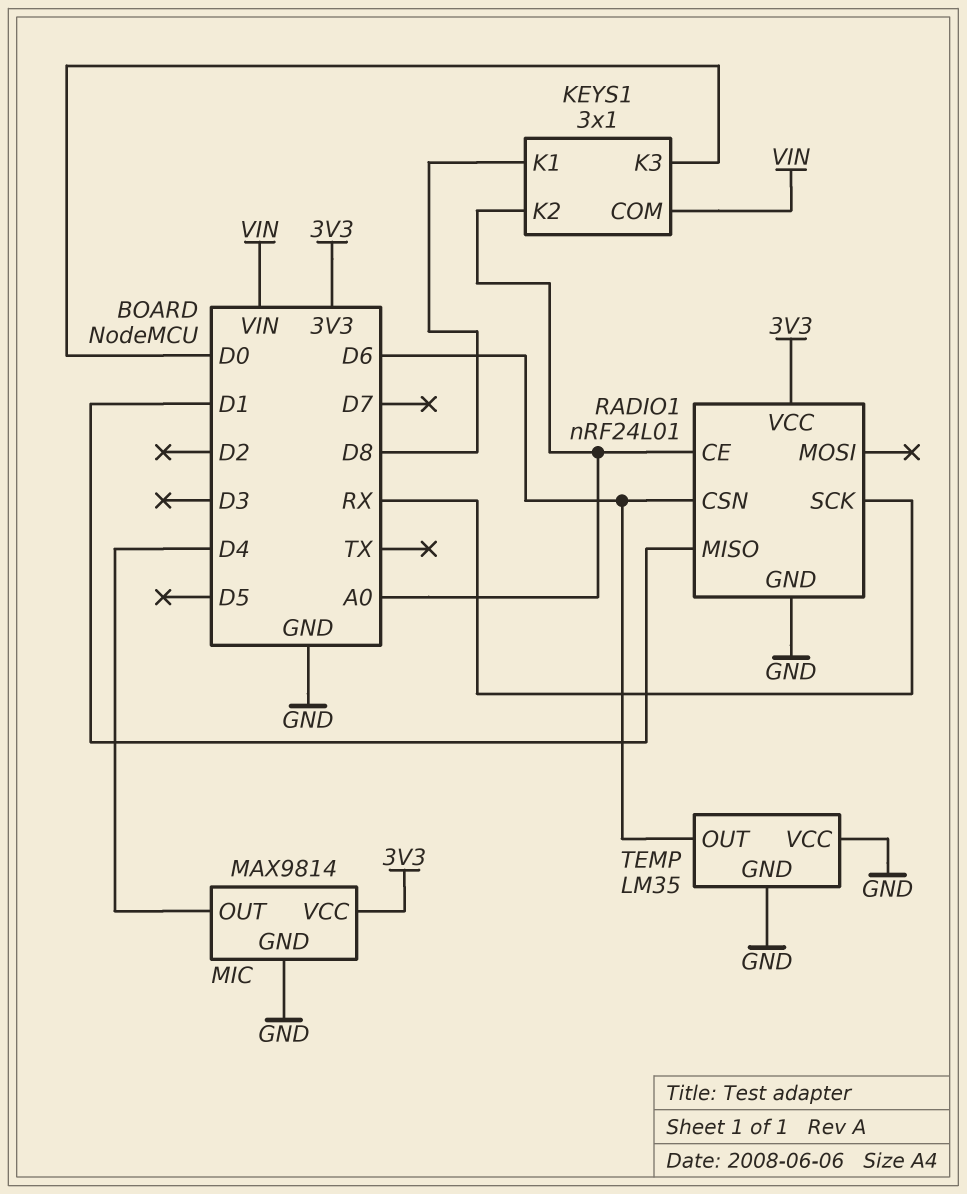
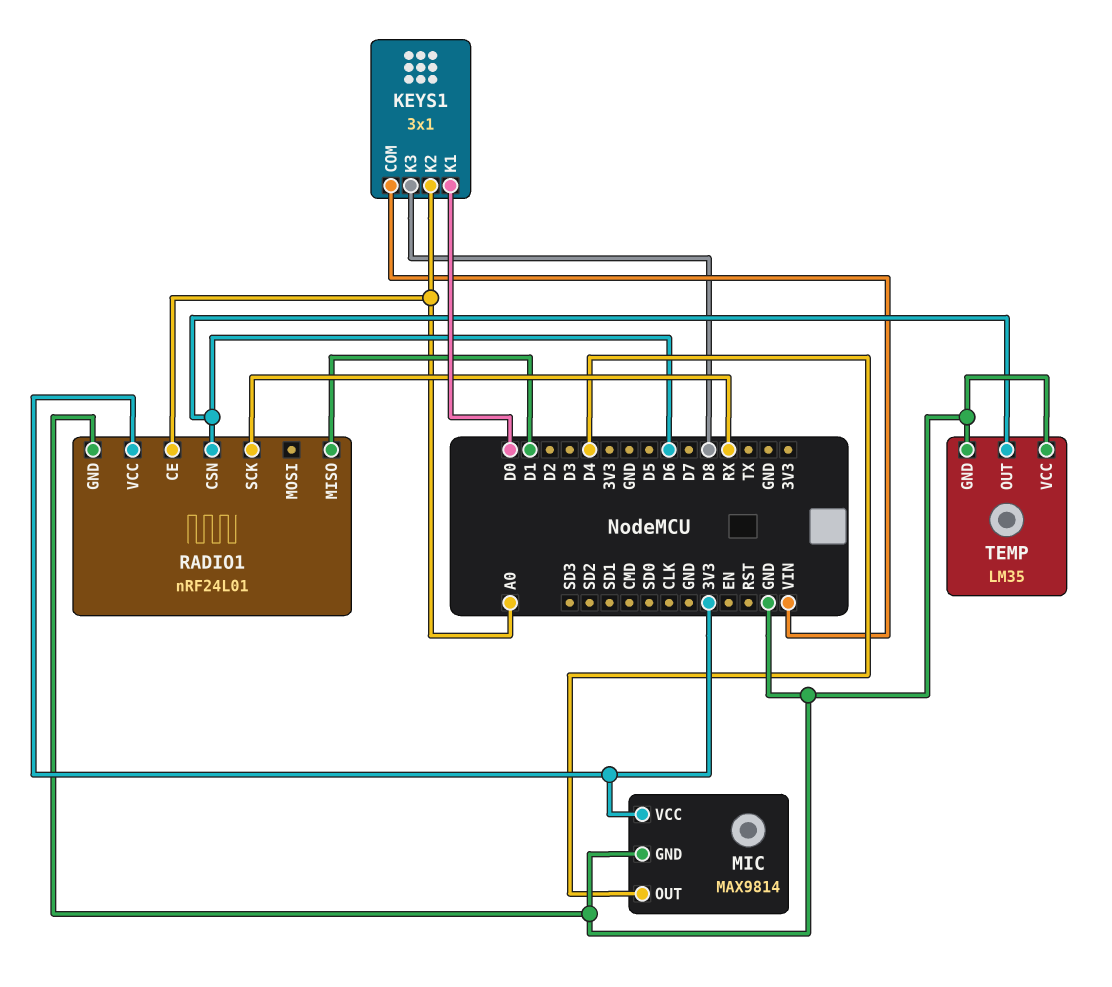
KEYS1 pin K1: D8 -> D0
KEYS1 pin K3: D0 -> D8

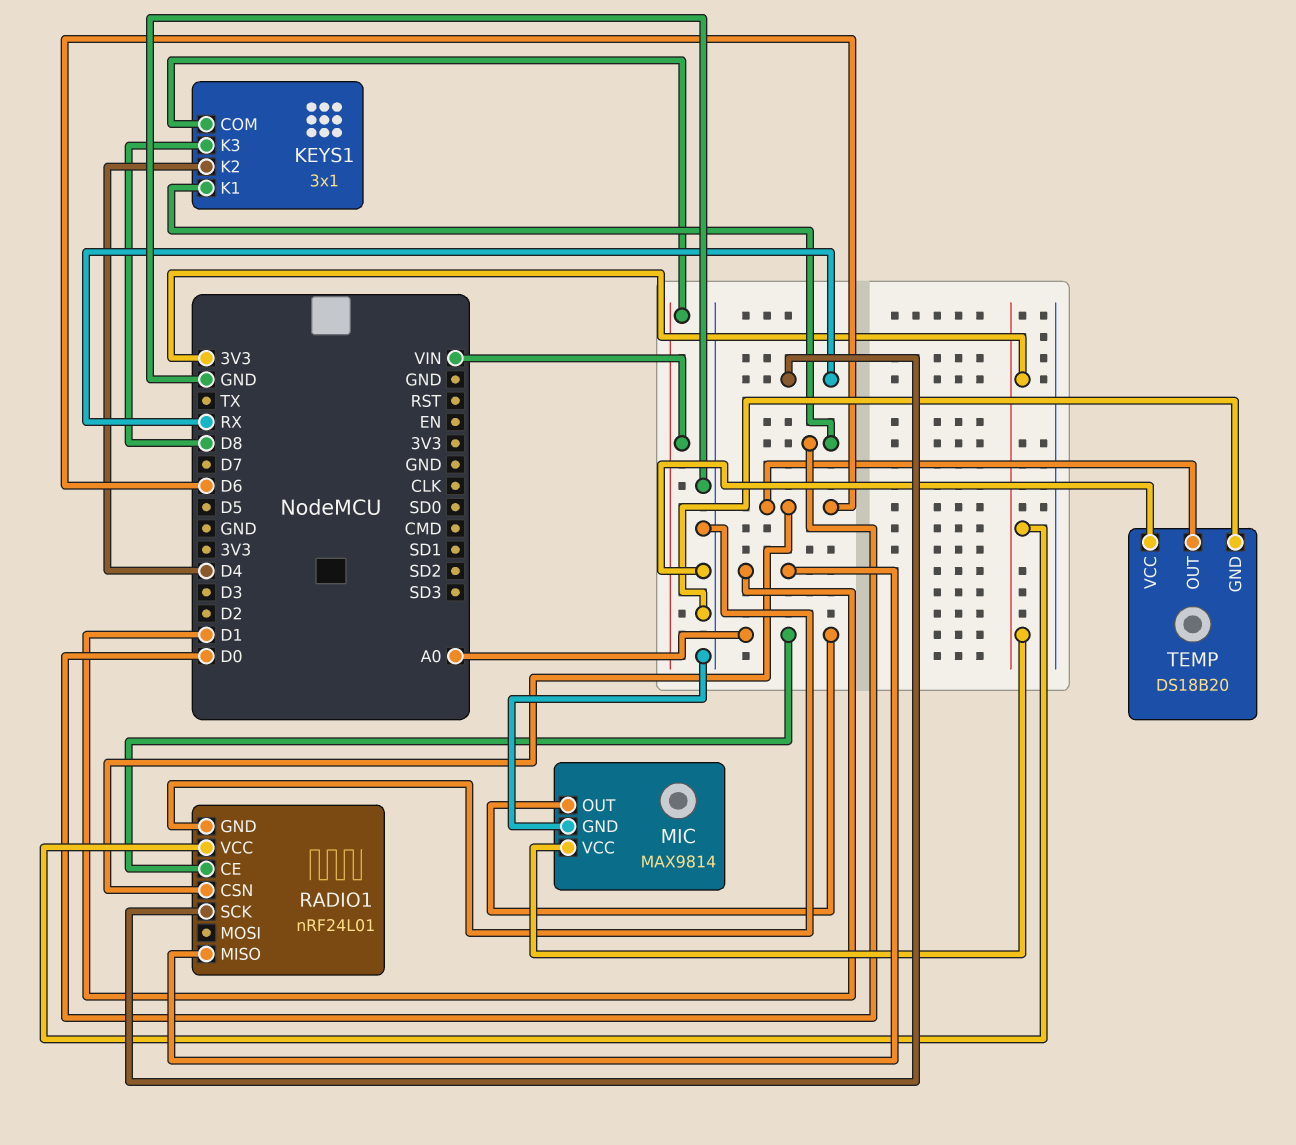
KEYS1 pin K2: A0 -> D4
MIC pin OUT: D4 -> A0
TEMP: LM35 -> DS18B20

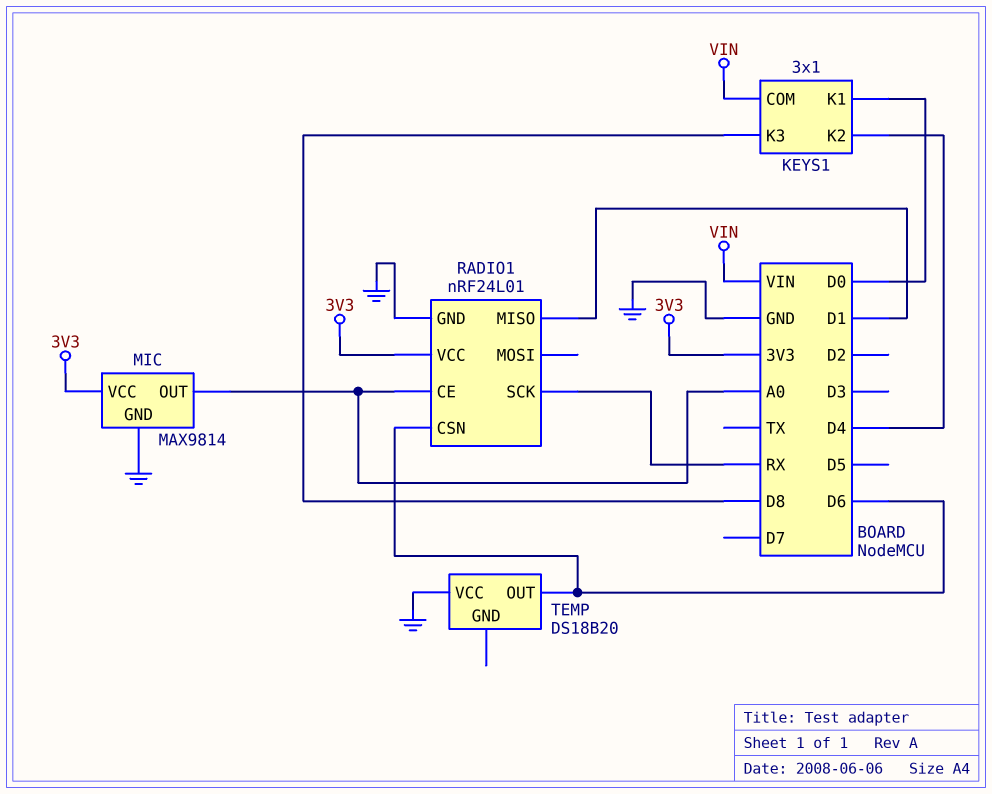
TEMP pin GND: GND -> none

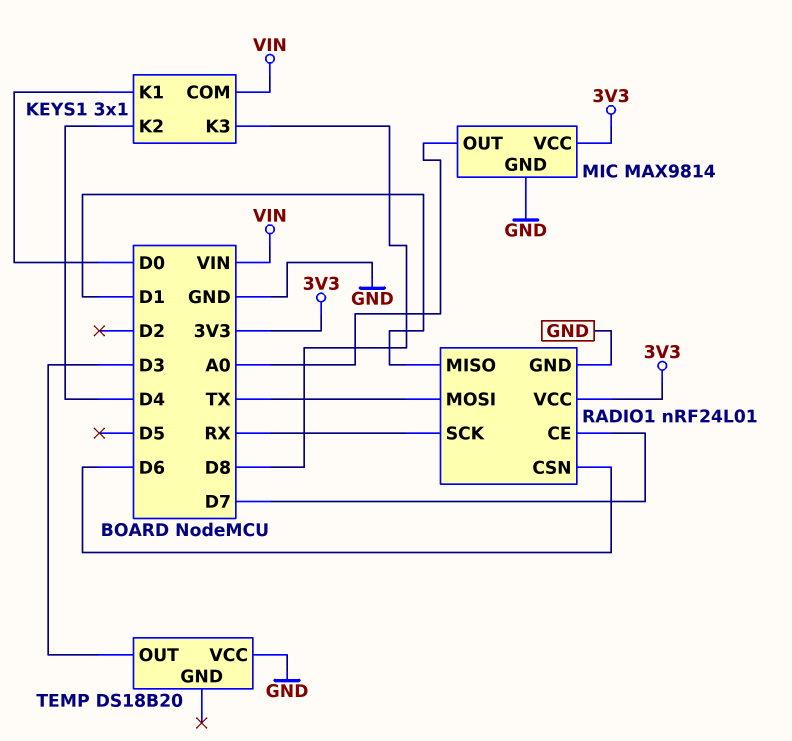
RADIO1 pin CE: A0 -> D7
RADIO1 pin MOSI: none -> TX
TEMP pin OUT: D6 -> D3

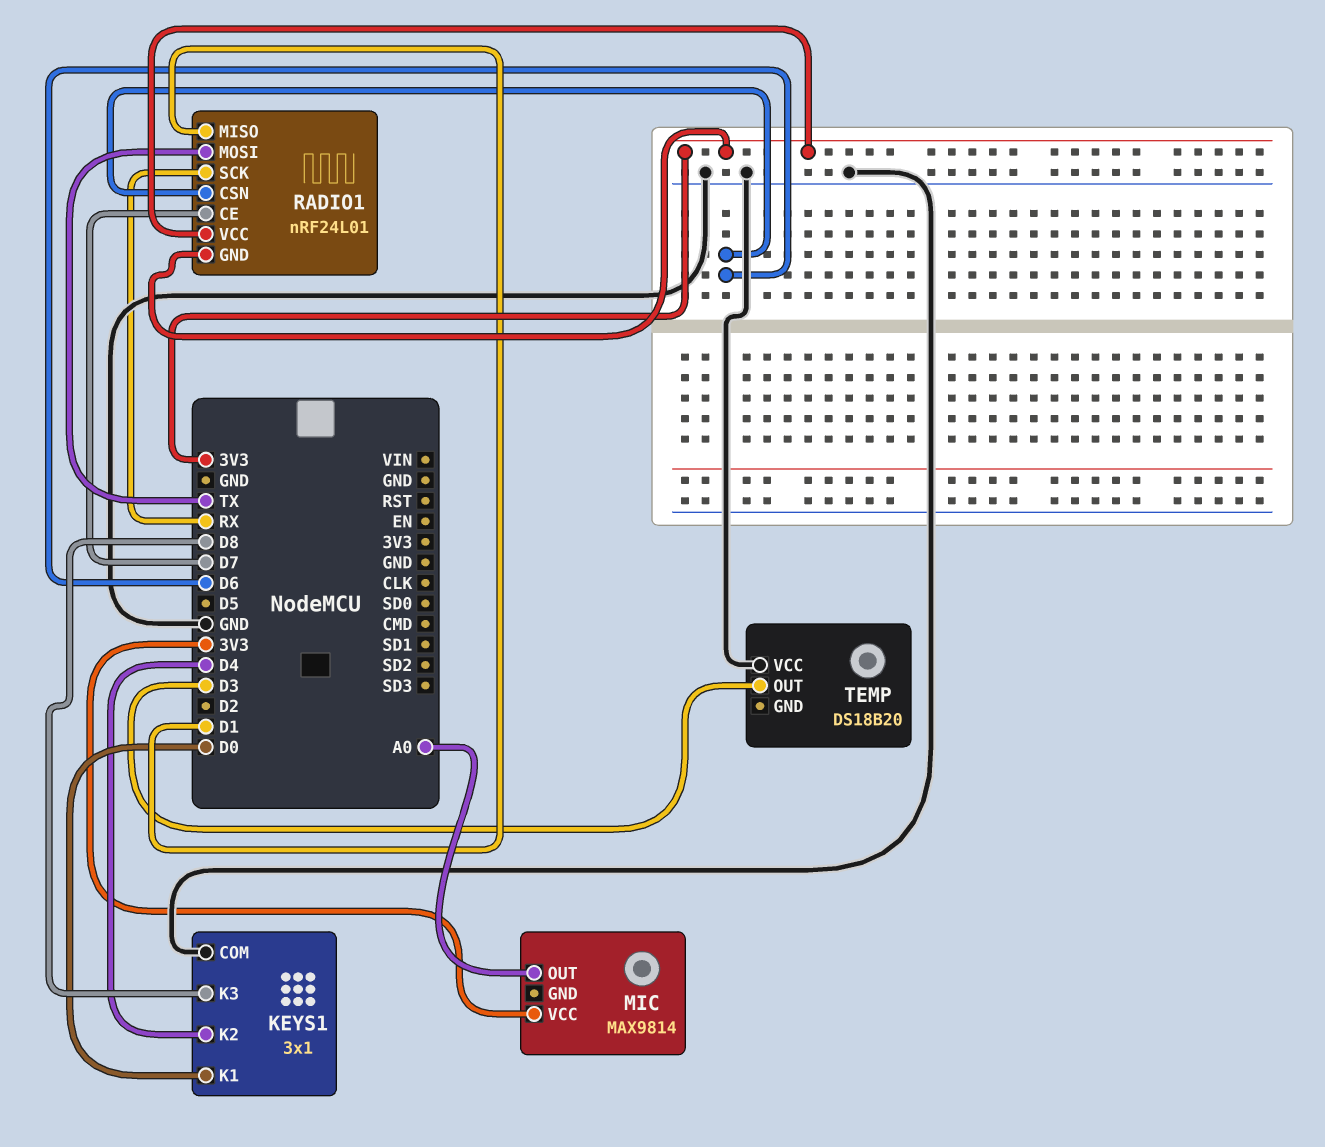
KEYS1 pin COM: VIN -> GND
MIC pin GND: GND -> none
RADIO1 pin GND: GND -> 3V3

